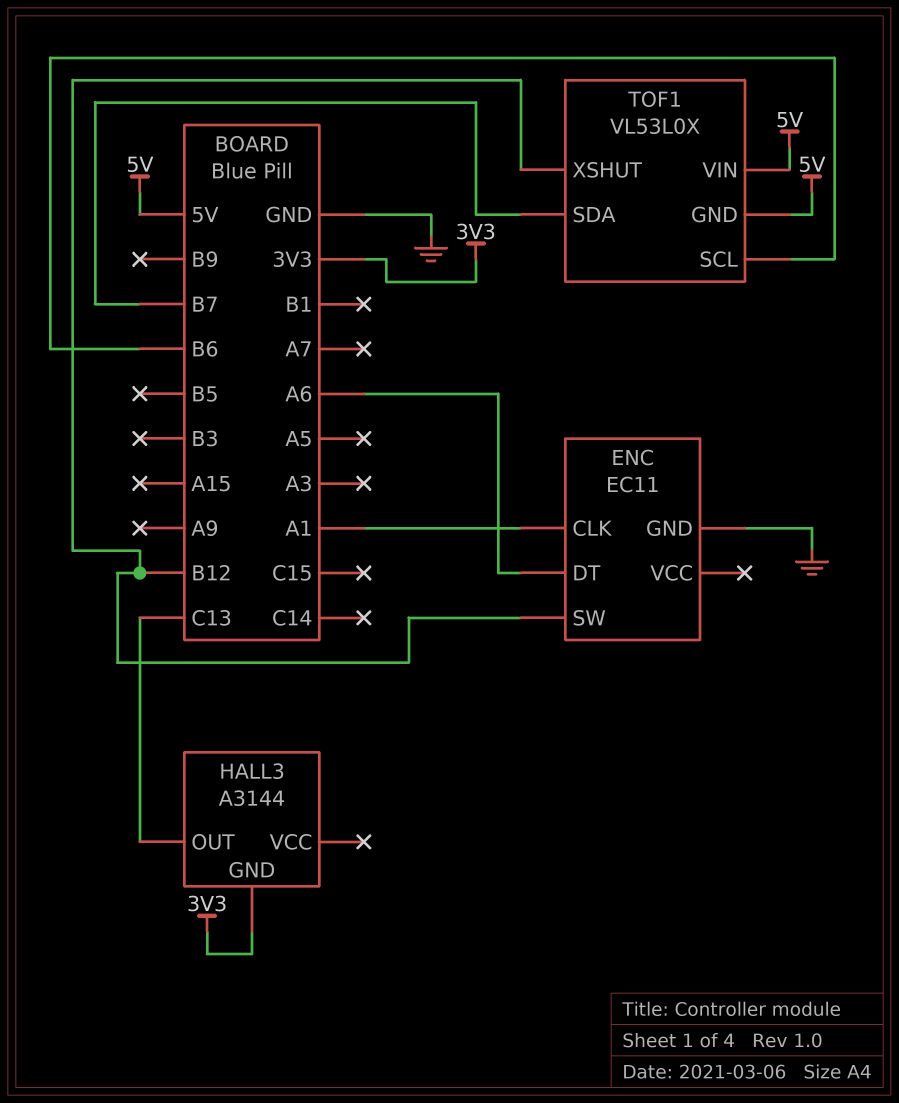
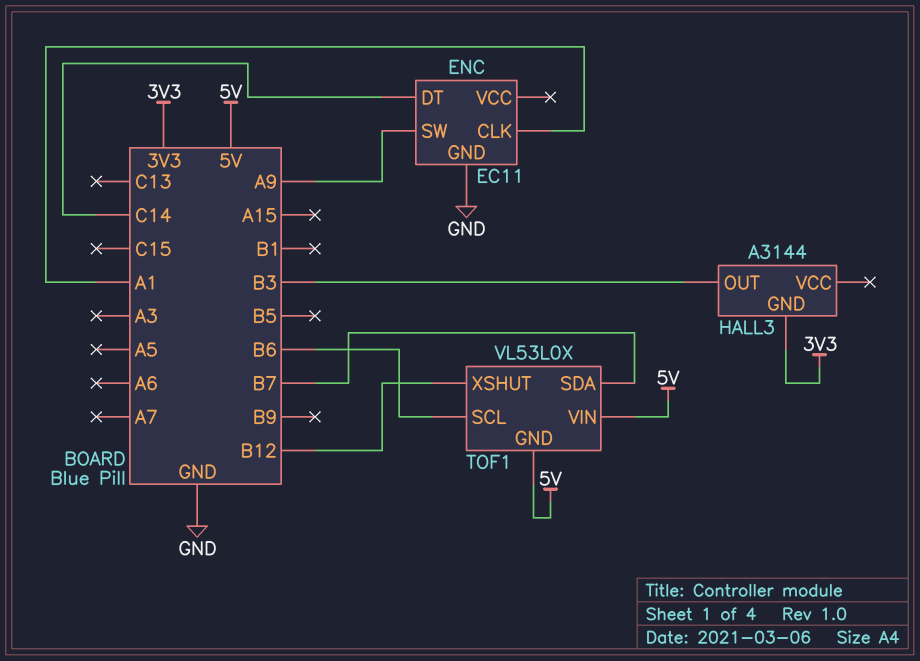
ENC pin DT: A6 -> C14
ENC pin SW: B12 -> A9
HALL3 pin OUT: C13 -> B3

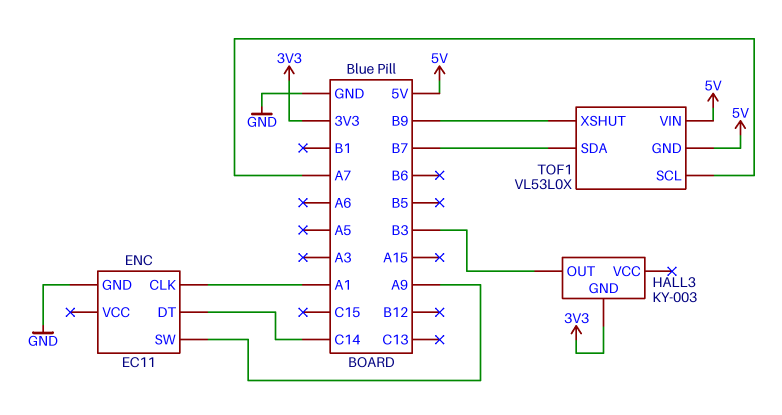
HALL3: A3144 -> KY-003
TOF1 pin SCL: B6 -> A7
TOF1 pin XSHUT: B12 -> B9

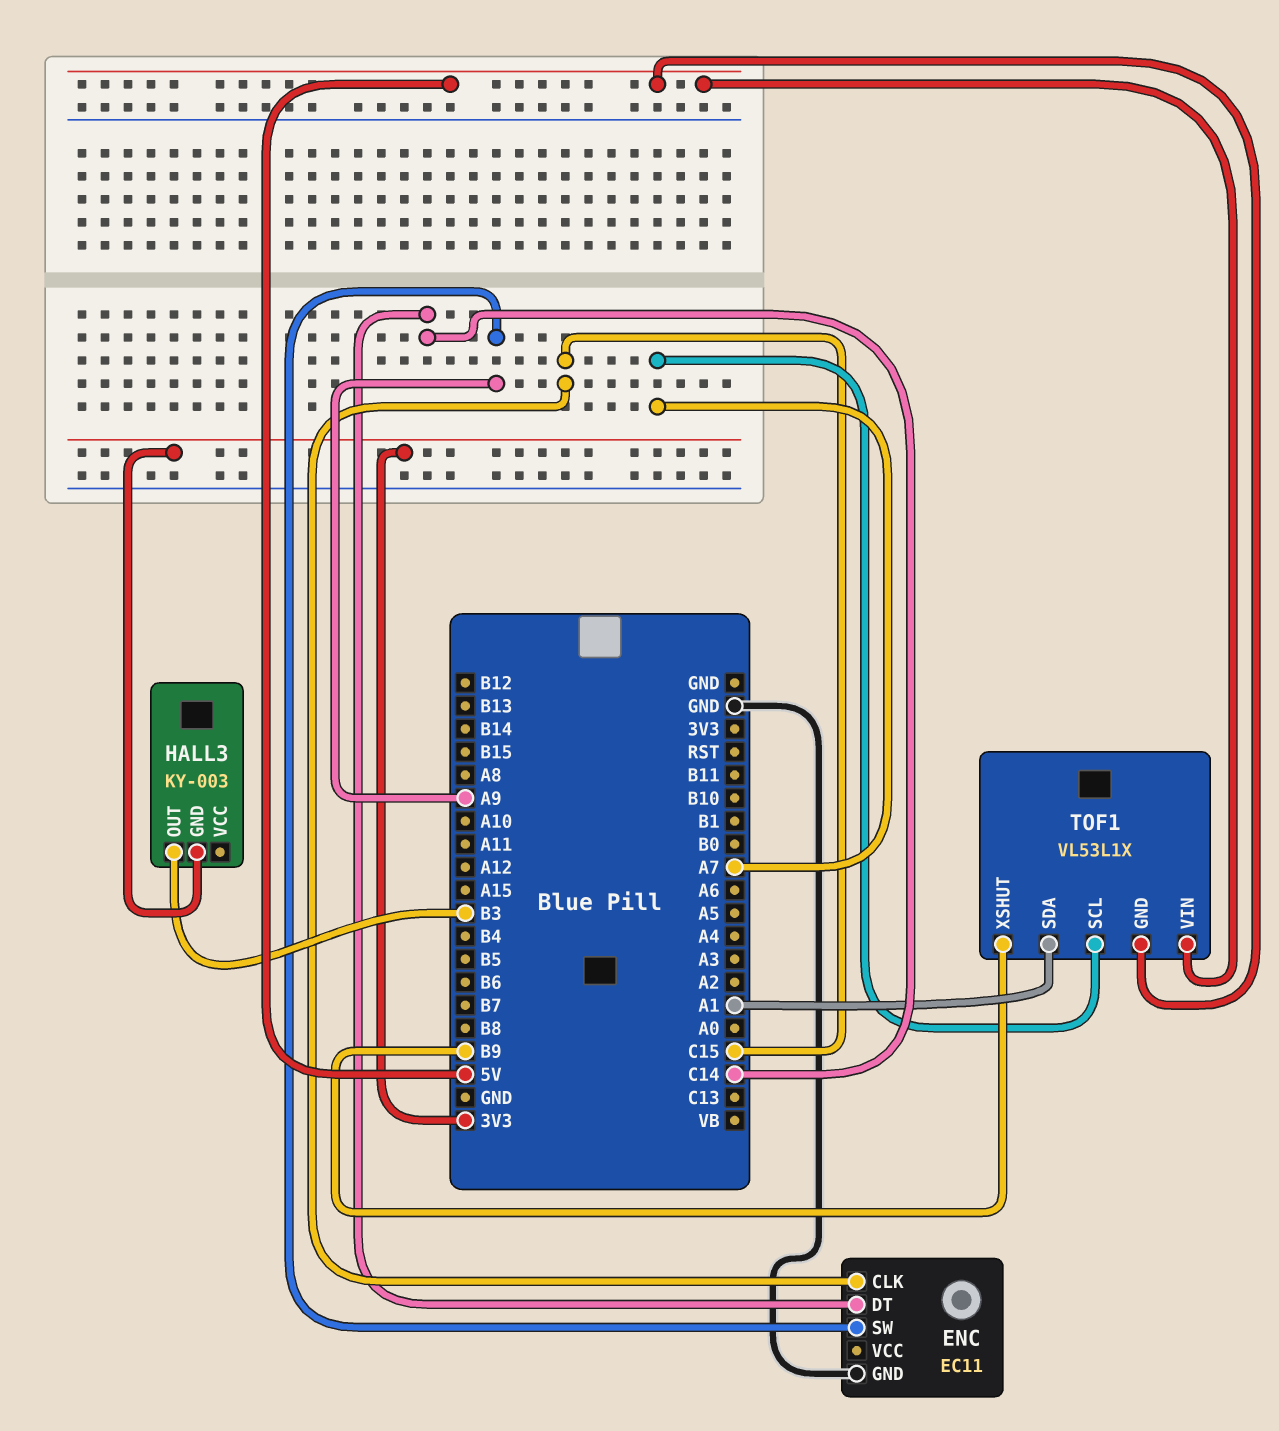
ENC pin CLK: A1 -> C15
TOF1: VL53L0X -> VL53L1X
TOF1 pin SDA: B7 -> A1

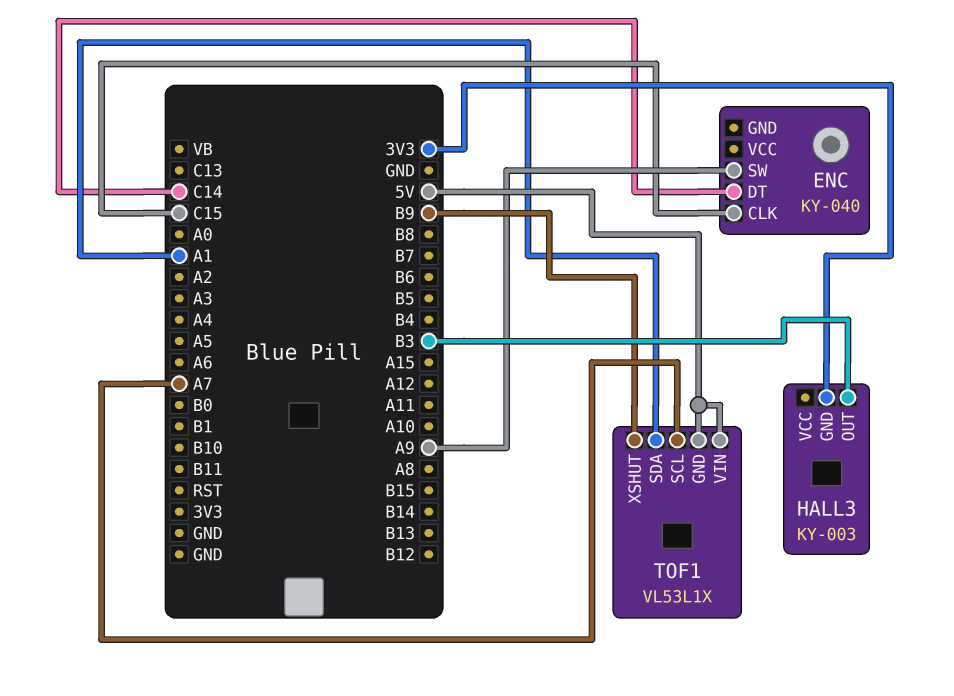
ENC: EC11 -> KY-040
ENC pin GND: GND -> none

